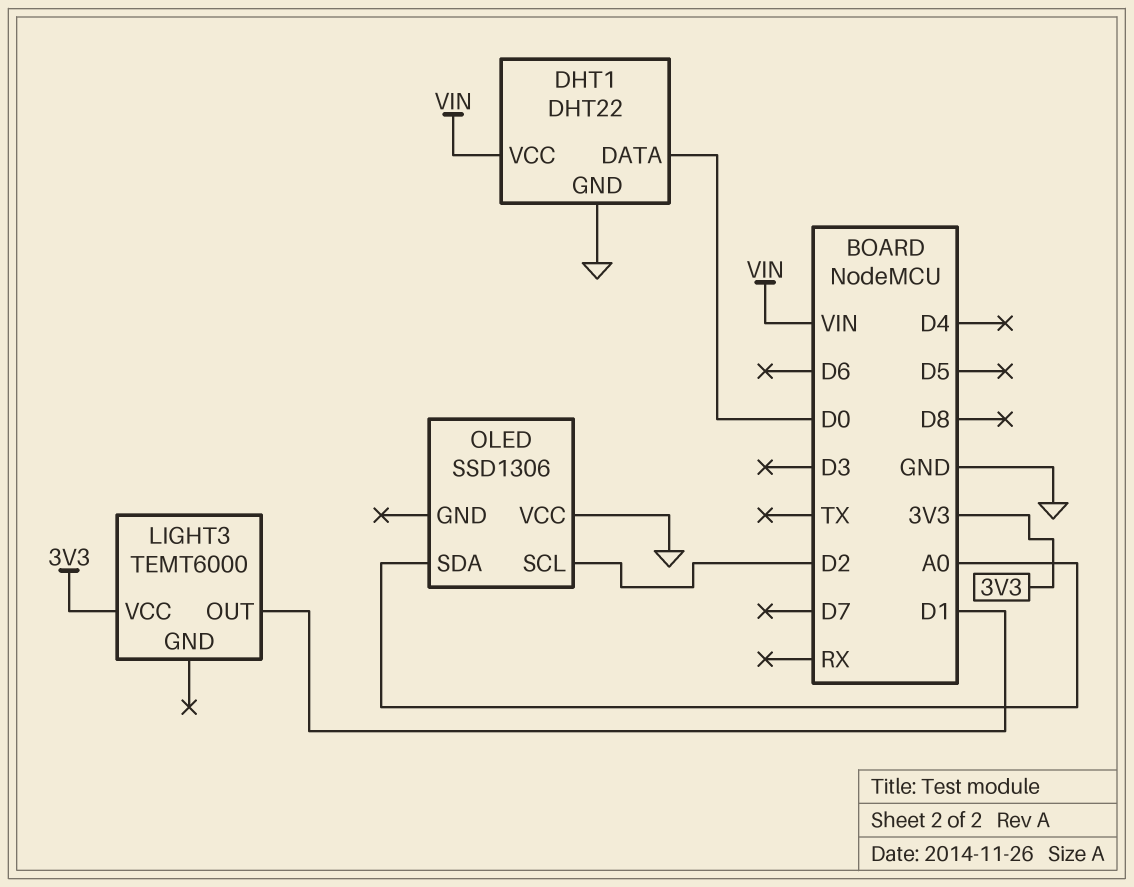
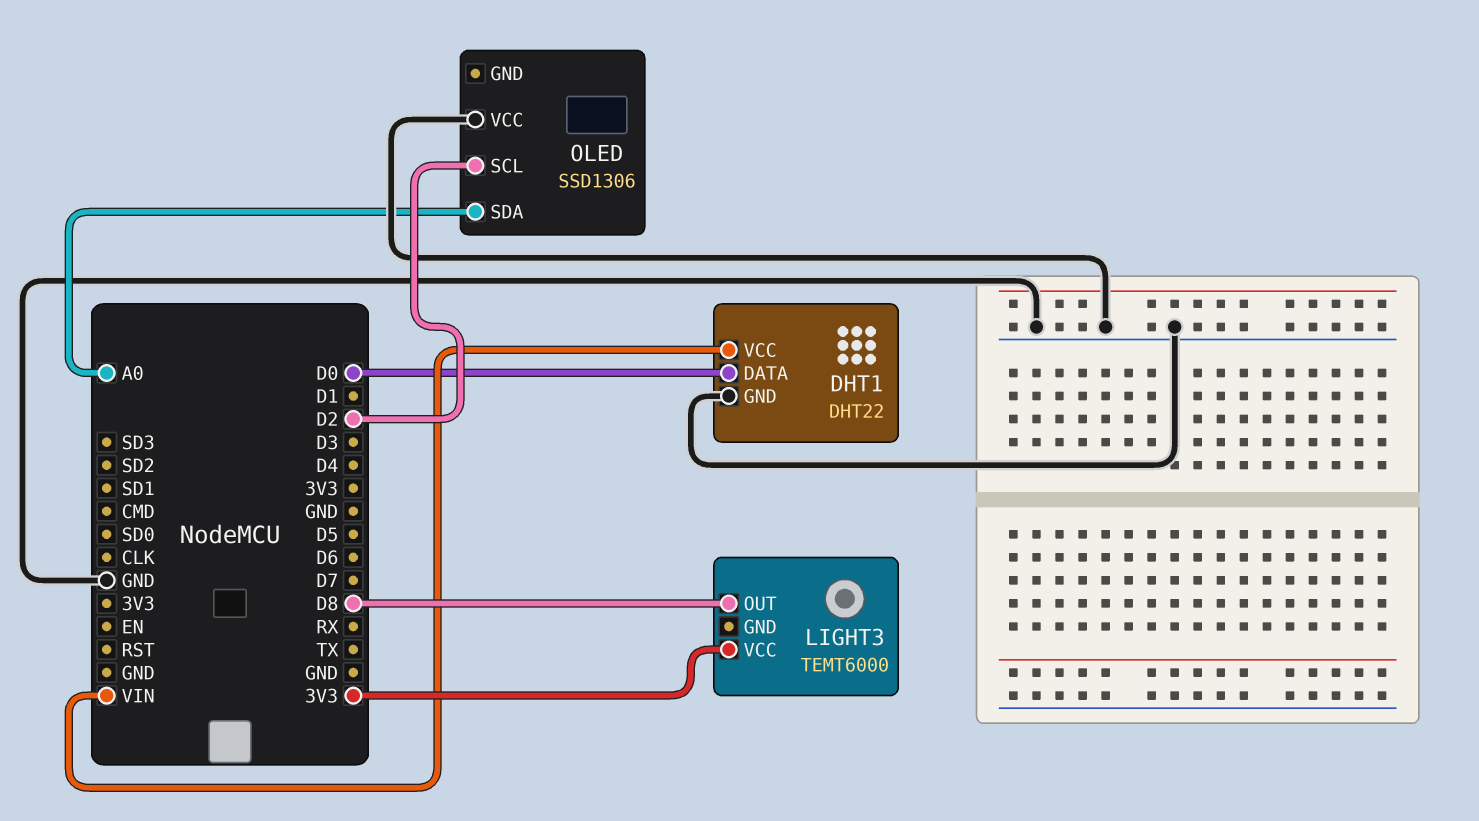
LIGHT3 pin OUT: D1 -> D8

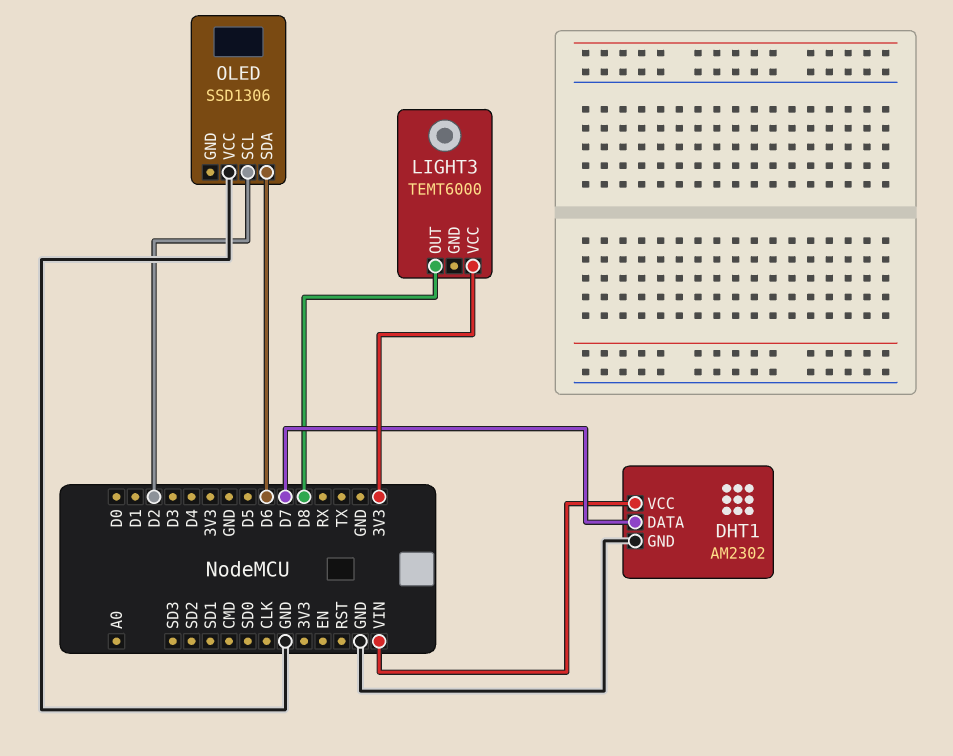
DHT1: DHT22 -> AM2302
DHT1 pin DATA: D0 -> D7
OLED pin SDA: A0 -> D6

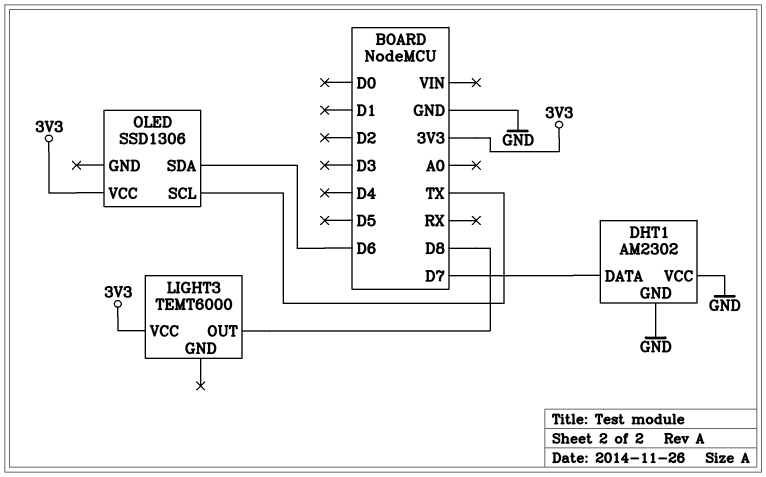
DHT1 pin VCC: VIN -> GND
OLED pin SCL: D2 -> TX
OLED pin VCC: GND -> 3V3

